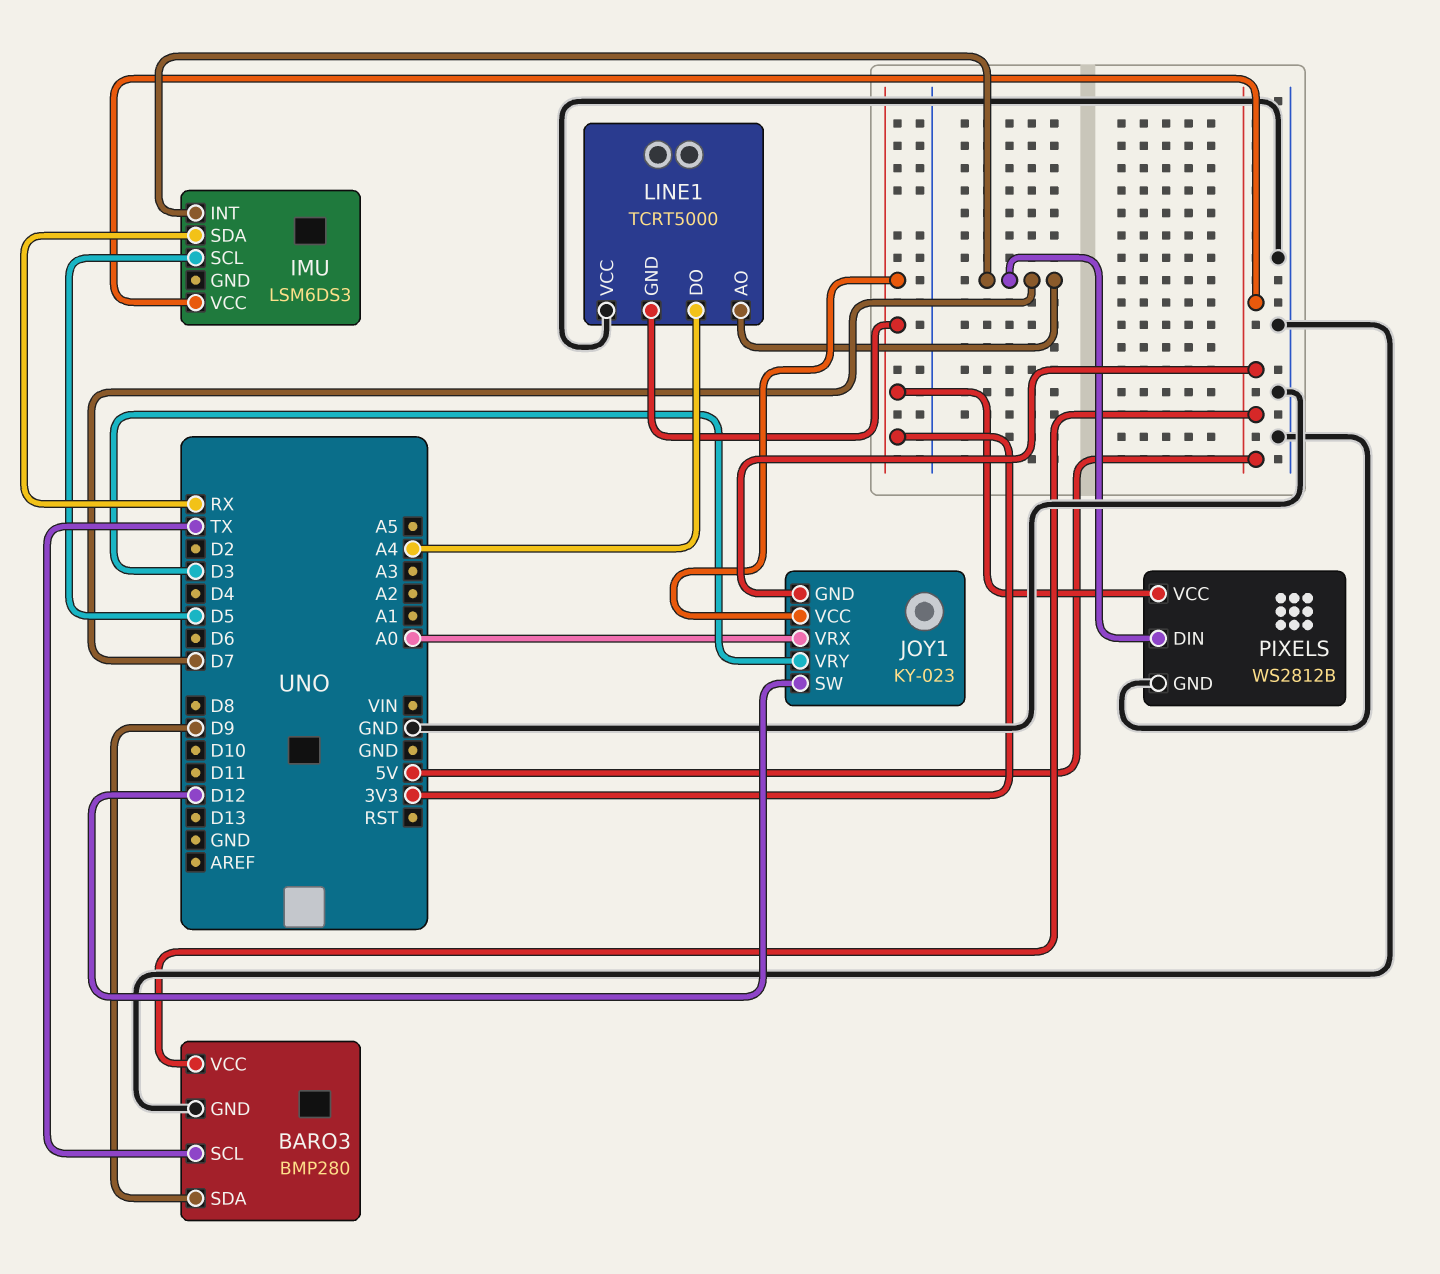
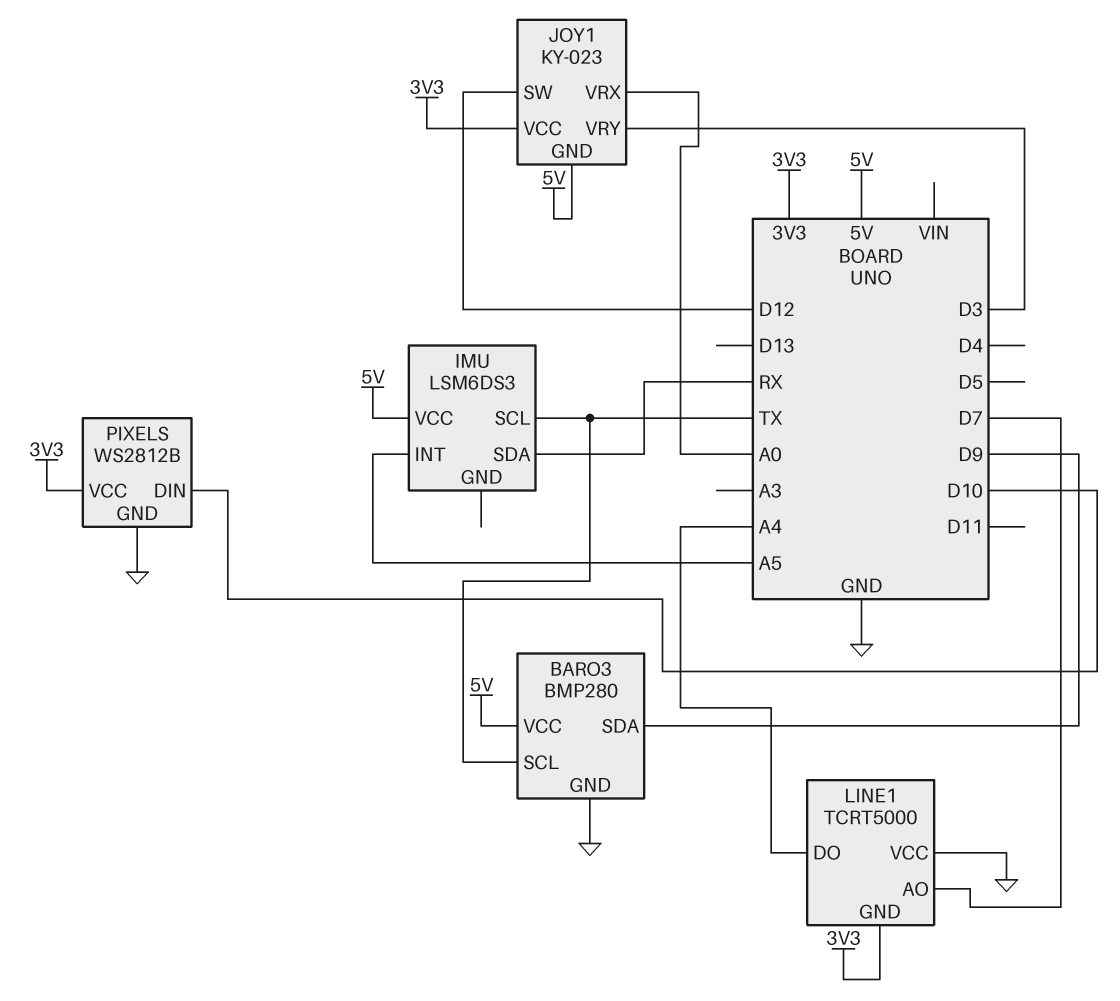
IMU pin INT: D7 -> A5
IMU pin SCL: D5 -> TX
PIXELS pin DIN: D7 -> D10

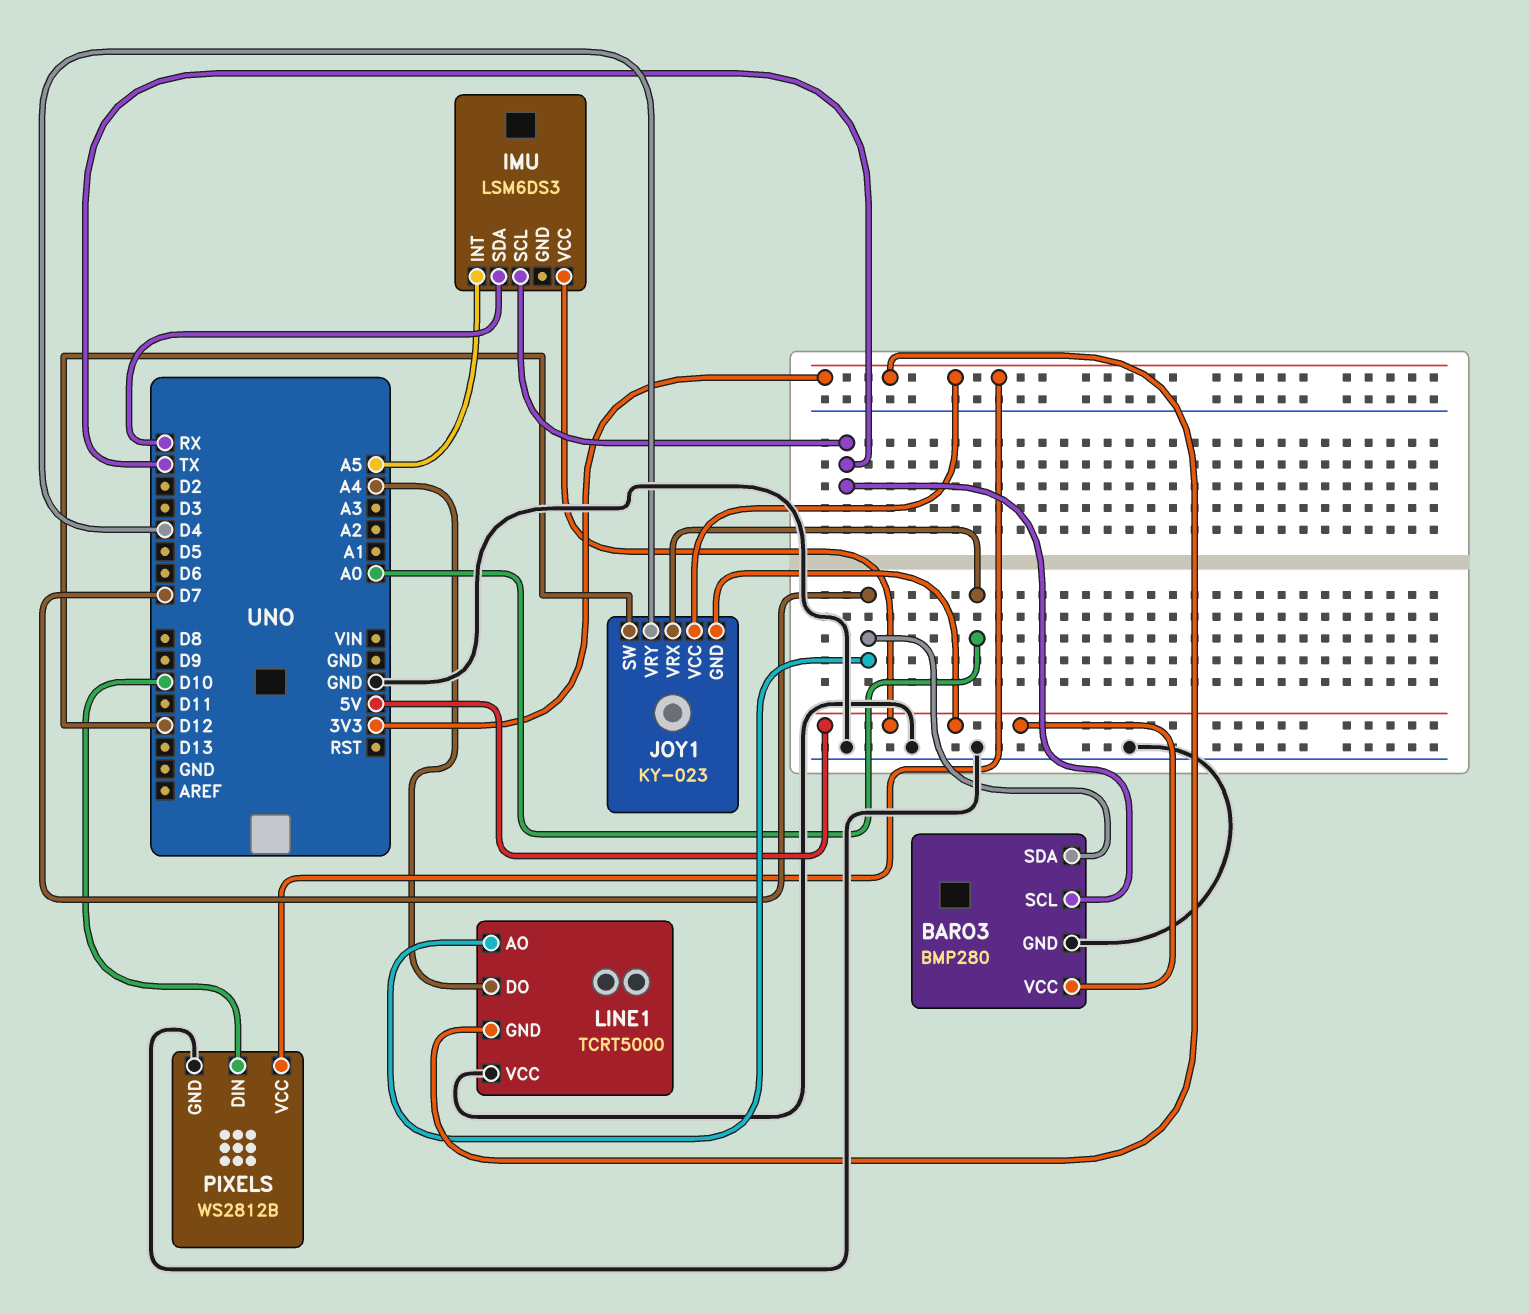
BARO3 pin SDA: D9 -> D7
JOY1 pin VRY: D3 -> D4

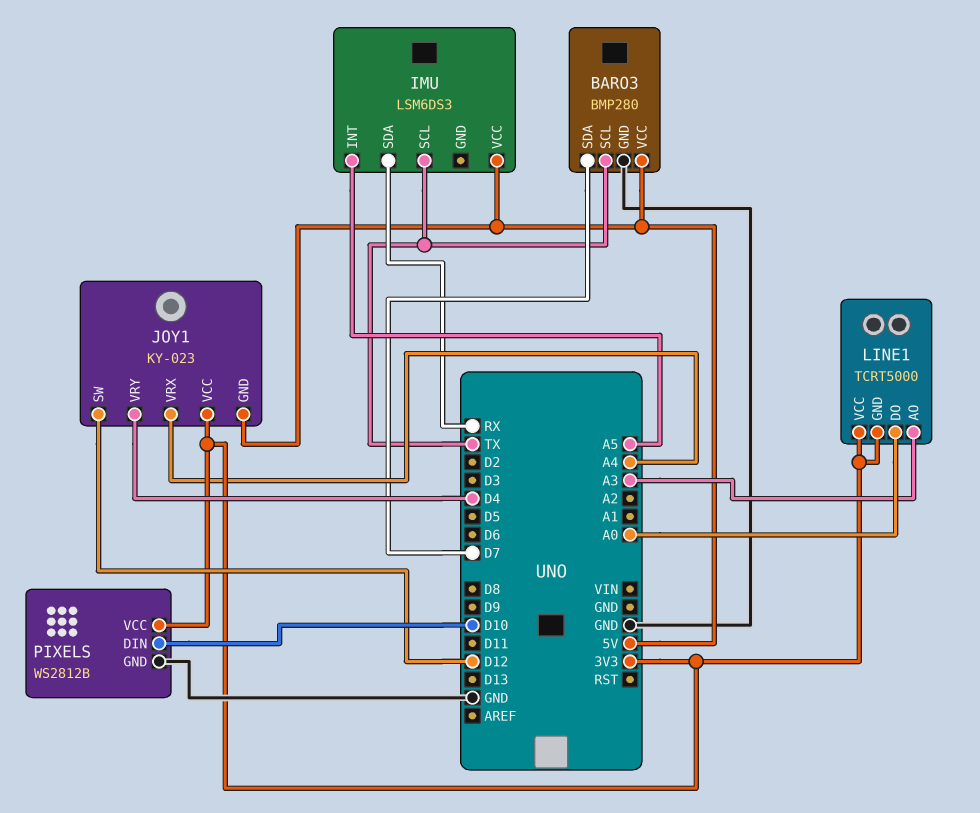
JOY1 pin VRX: A0 -> A4
LINE1 pin AO: D7 -> A3
LINE1 pin DO: A4 -> A0
LINE1 pin VCC: GND -> 3V3

